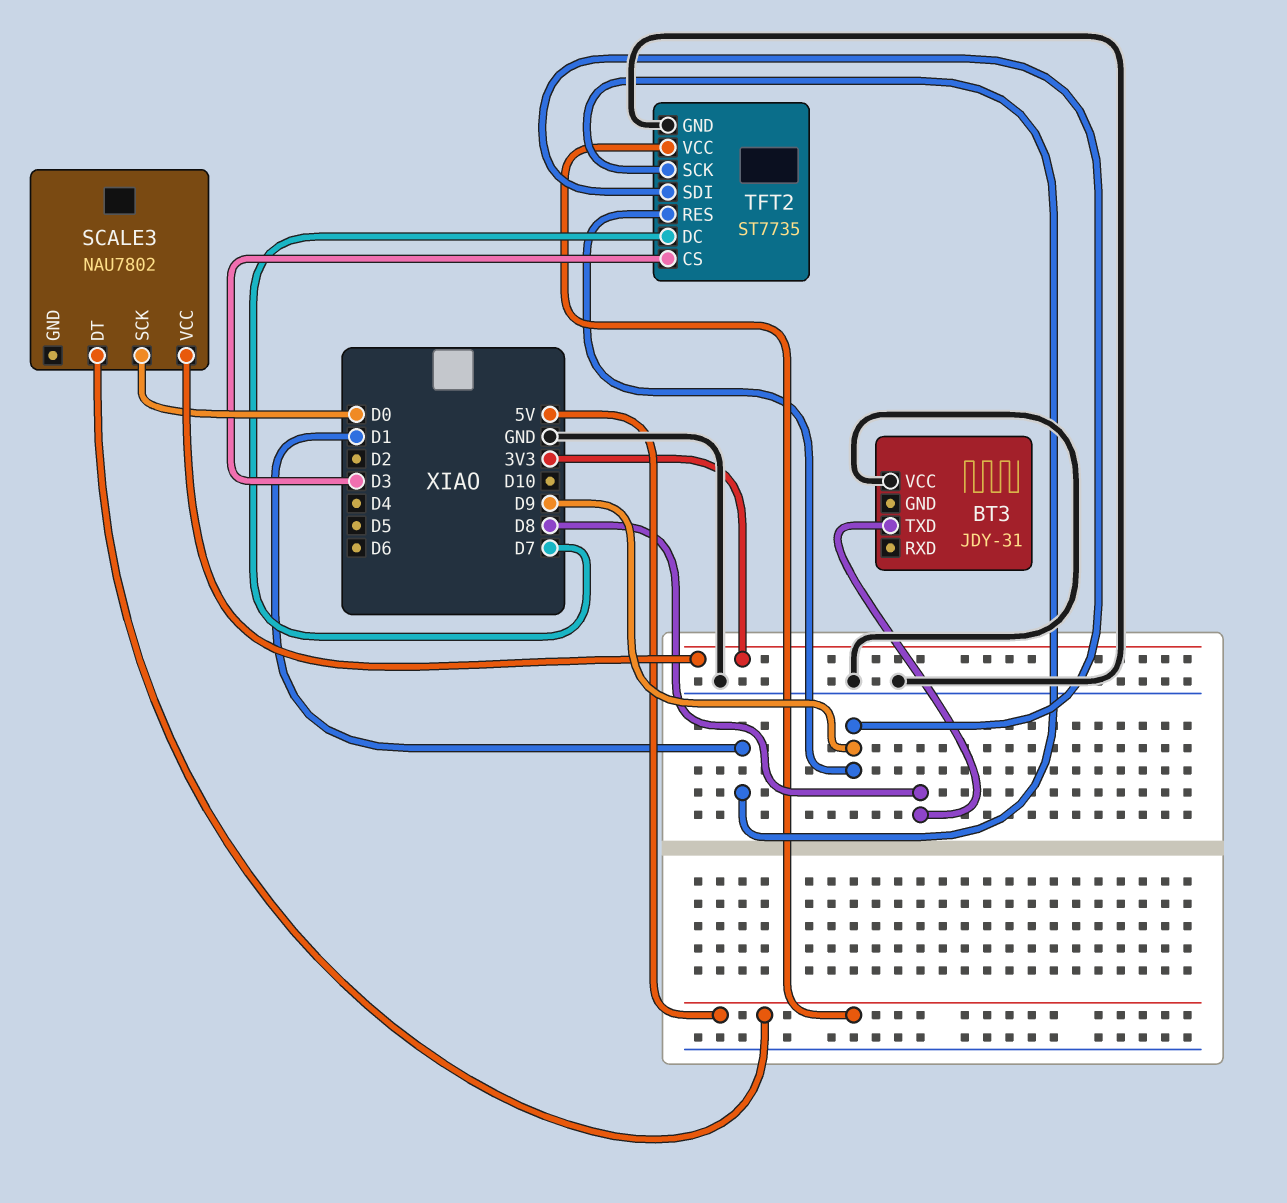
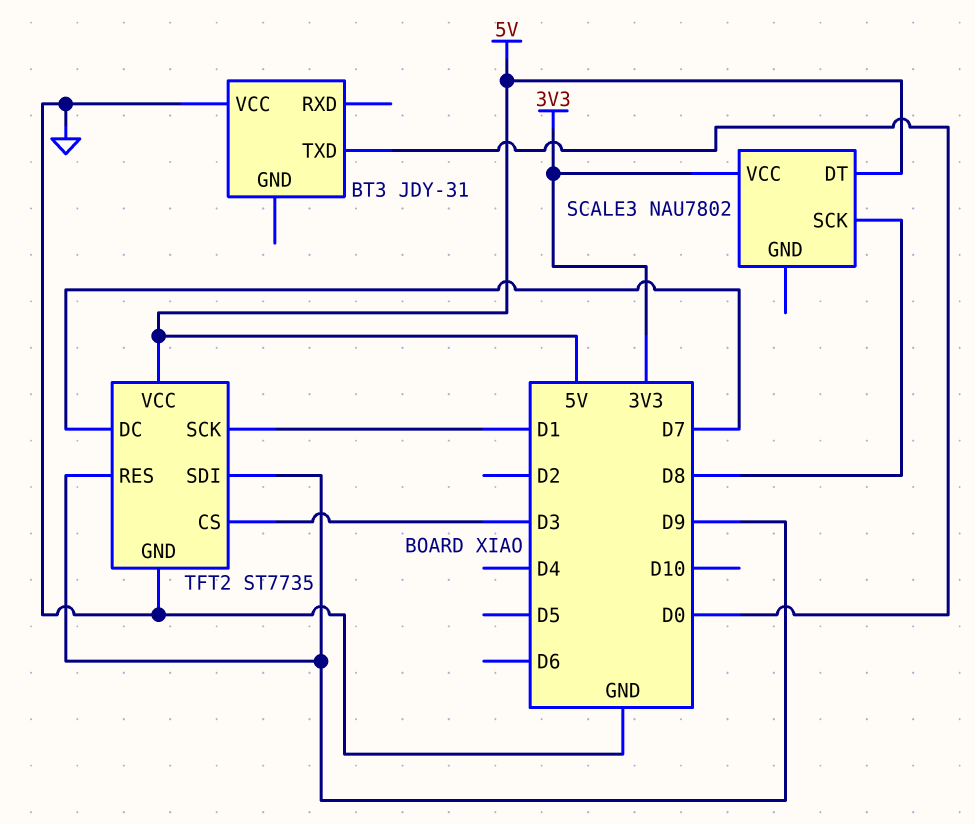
BT3 pin TXD: D8 -> D0
SCALE3 pin SCK: D0 -> D8

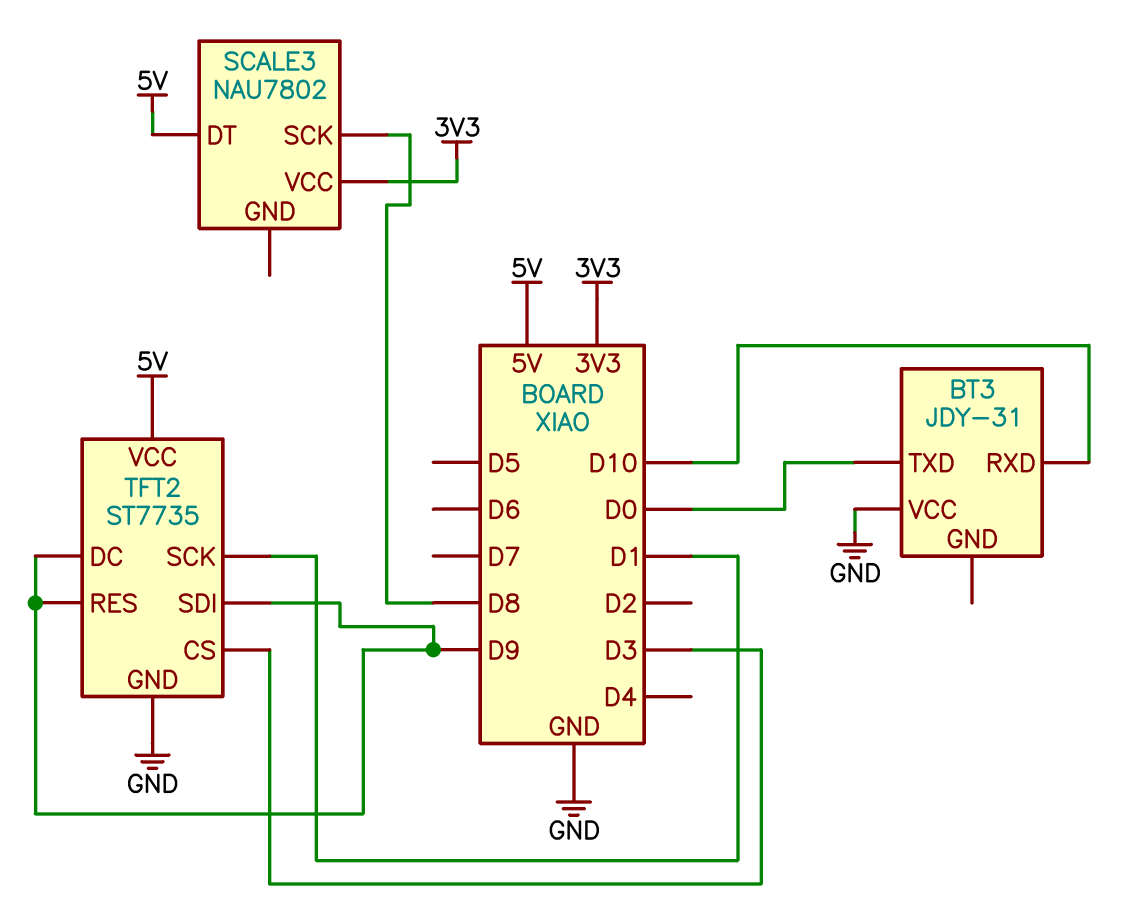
BT3 pin RXD: none -> D10
TFT2 pin DC: D7 -> D9

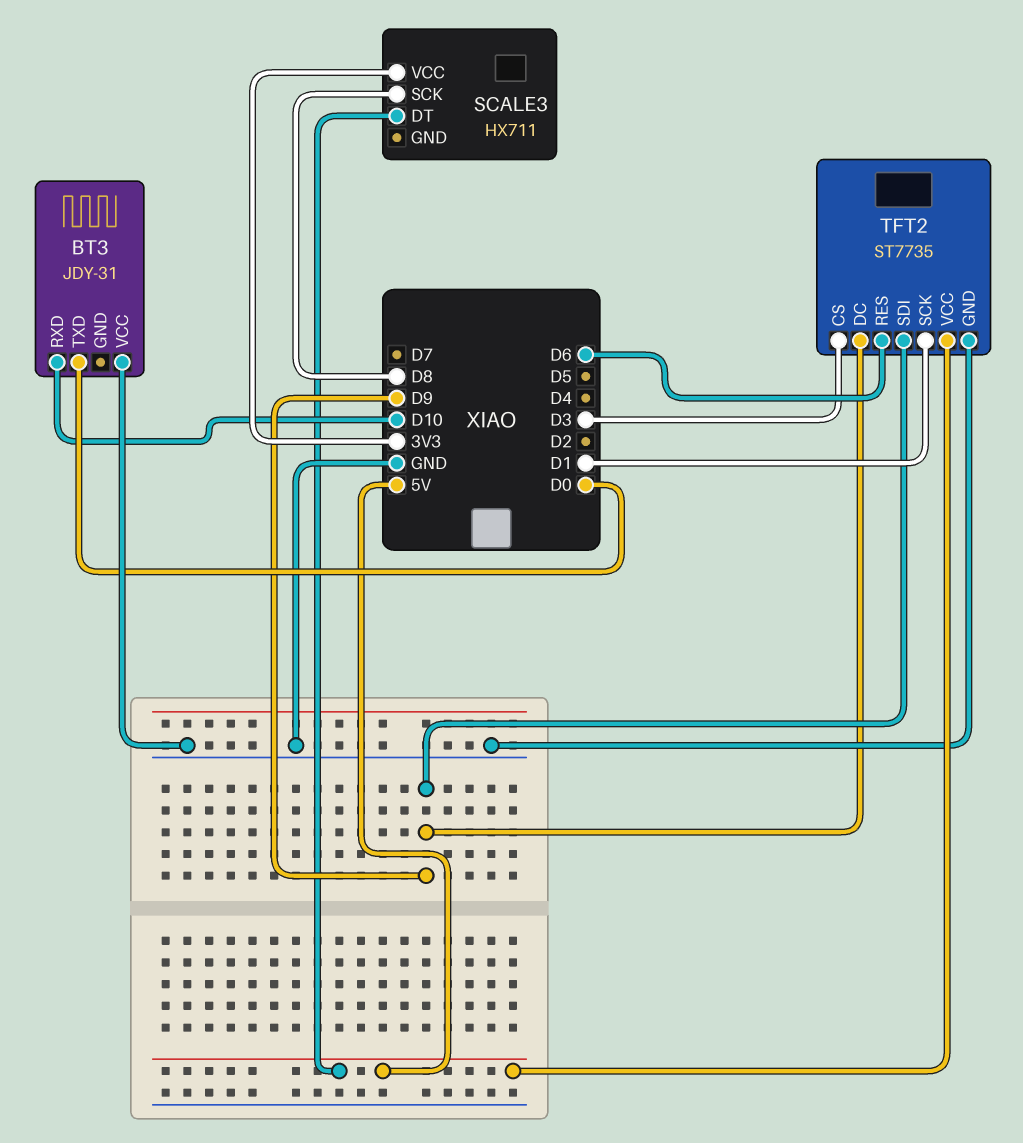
SCALE3: NAU7802 -> HX711
TFT2 pin RES: D9 -> D6

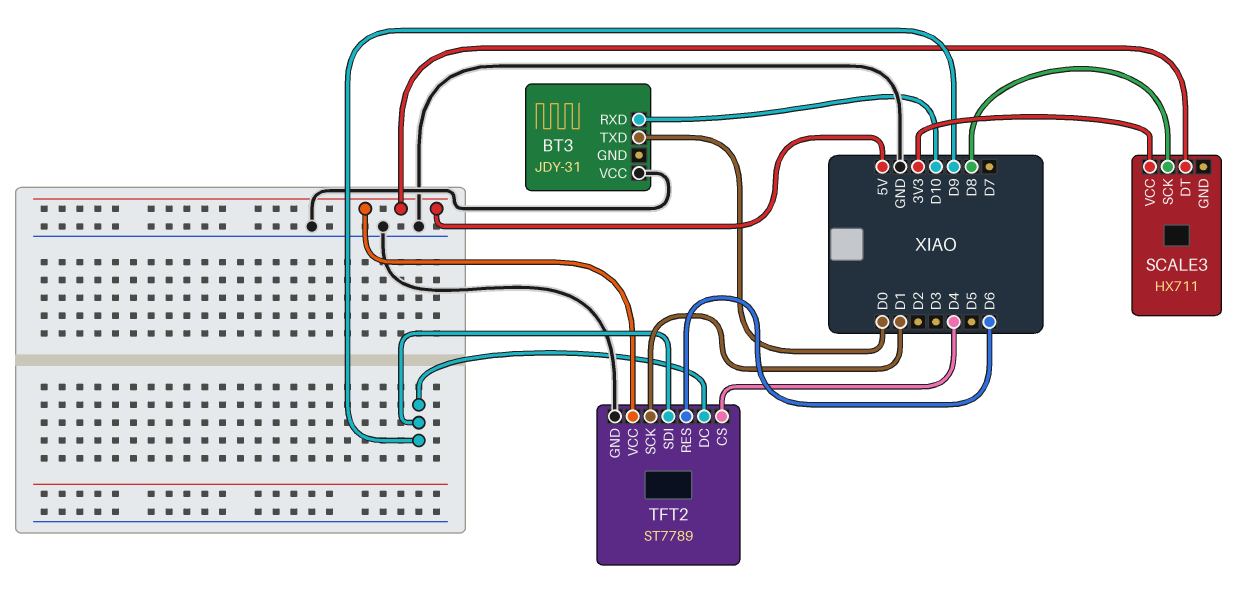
TFT2: ST7735 -> ST7789
TFT2 pin CS: D3 -> D4

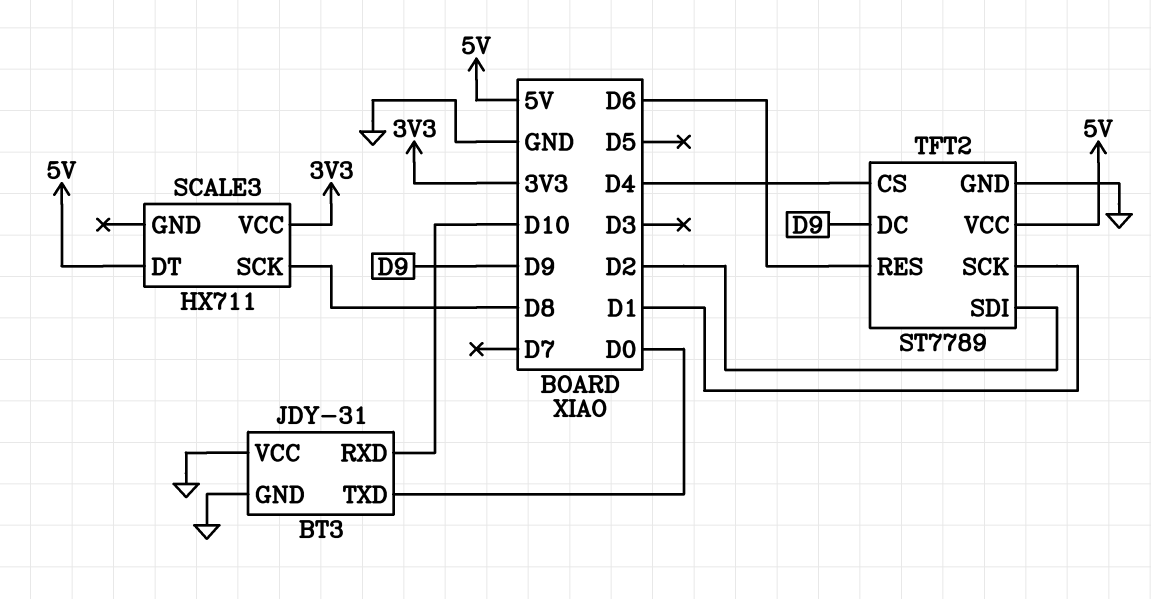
BT3 pin GND: none -> GND
TFT2 pin SDI: D9 -> D2

